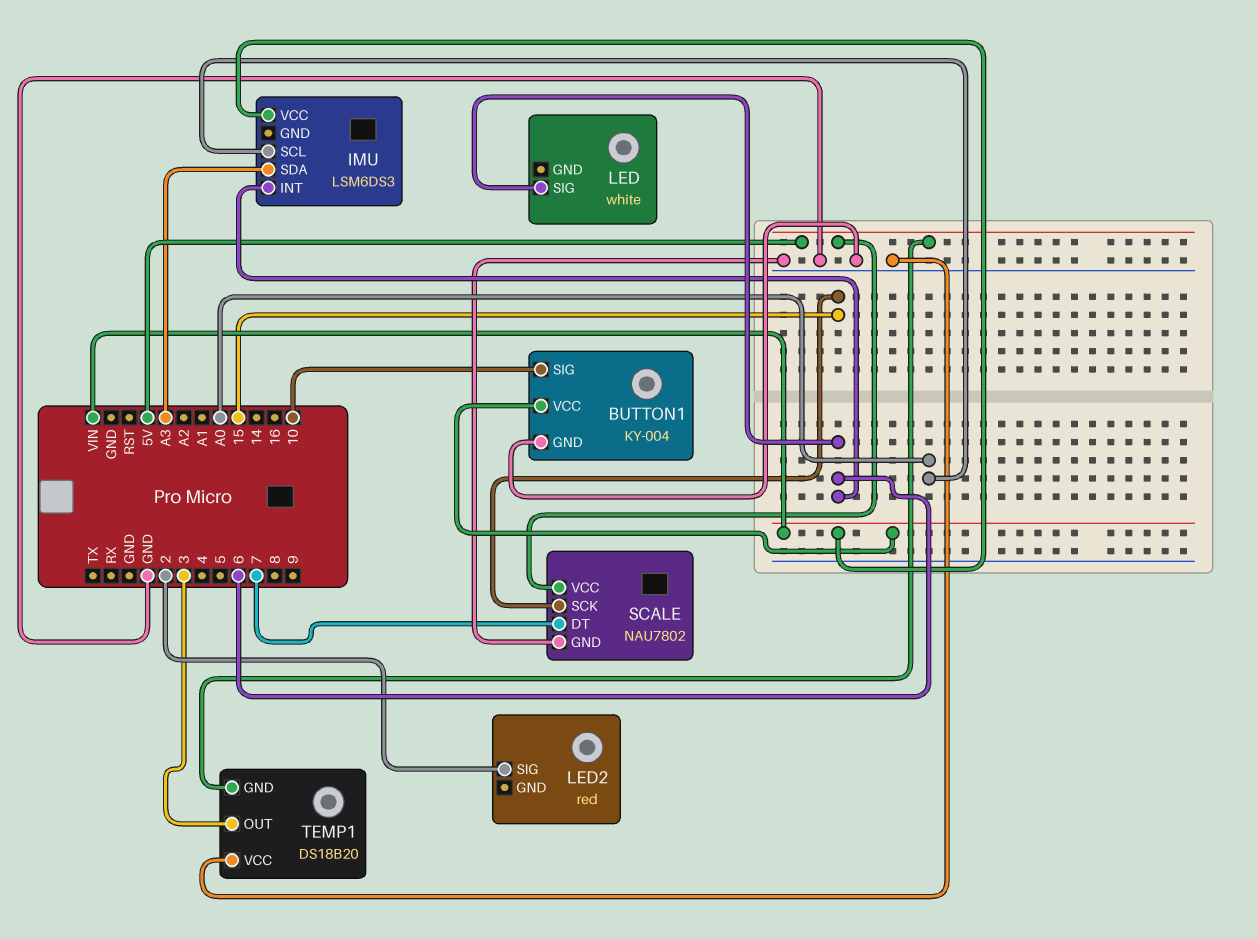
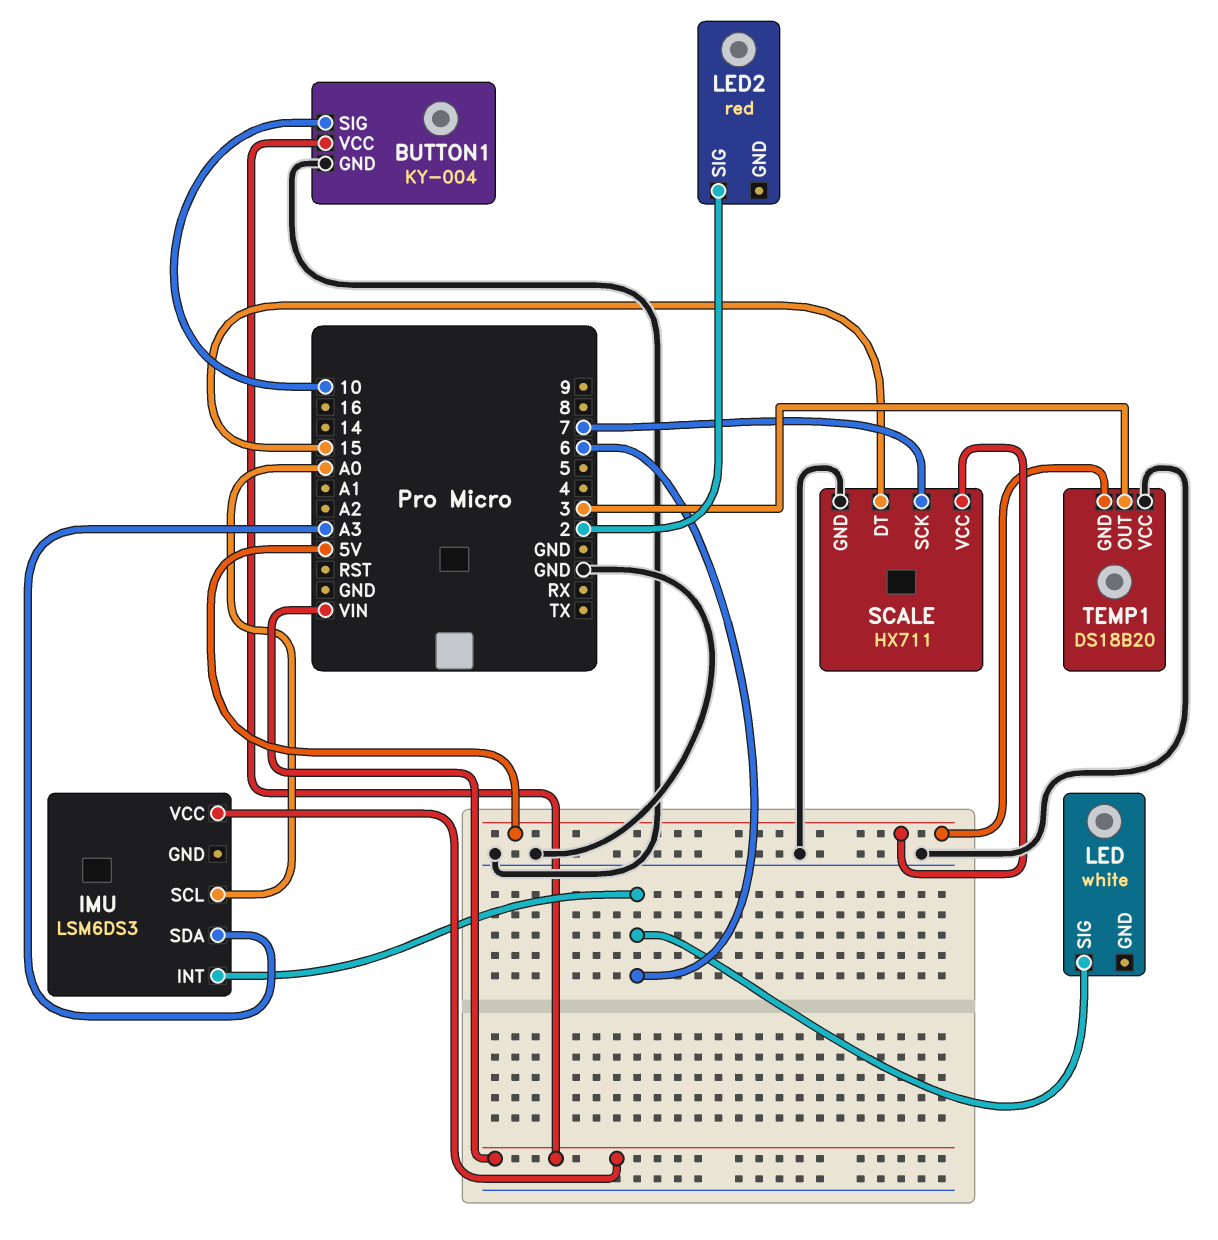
SCALE: NAU7802 -> HX711
SCALE pin DT: 7 -> 15
SCALE pin SCK: 15 -> 7

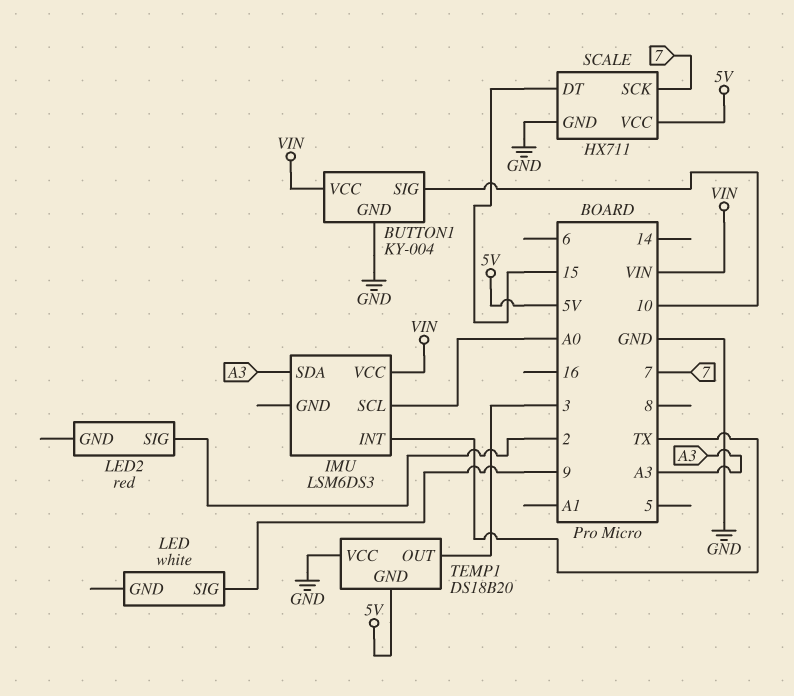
IMU pin INT: 6 -> TX
LED pin SIG: 6 -> 9

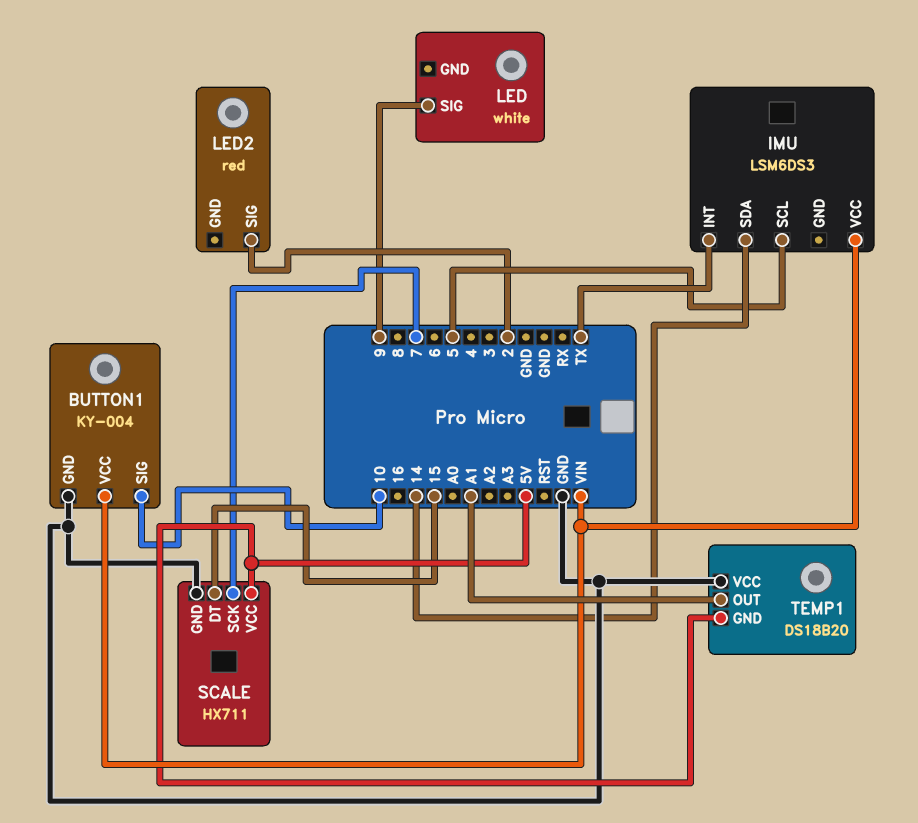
IMU pin SCL: A0 -> 5
IMU pin SDA: A3 -> 14
TEMP1 pin OUT: 3 -> A1

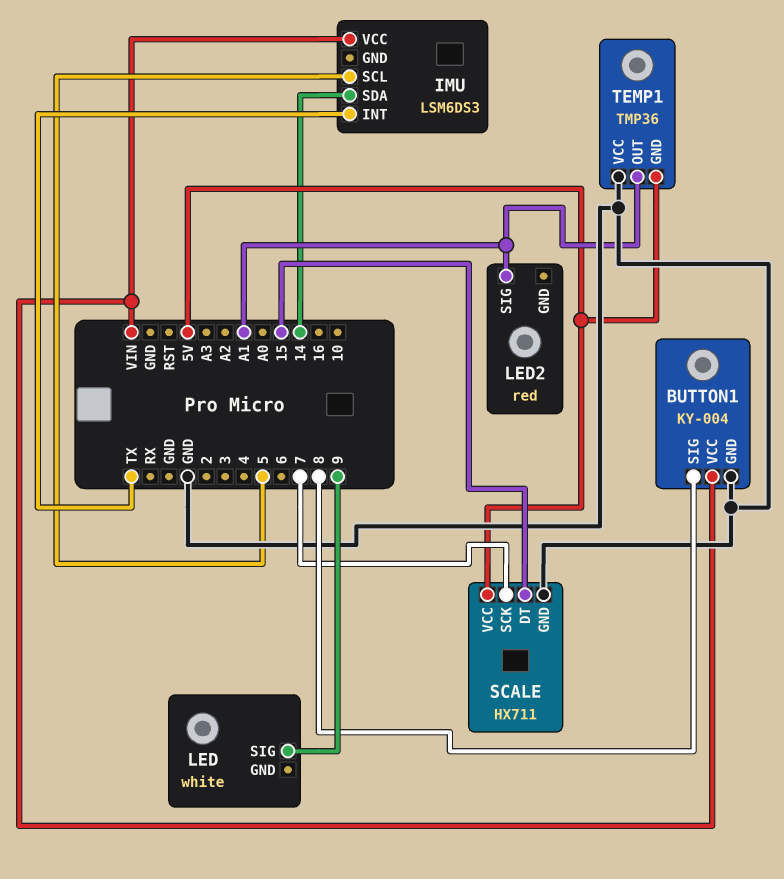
BUTTON1 pin SIG: 10 -> 8
LED2 pin SIG: 2 -> A1
TEMP1: DS18B20 -> TMP36

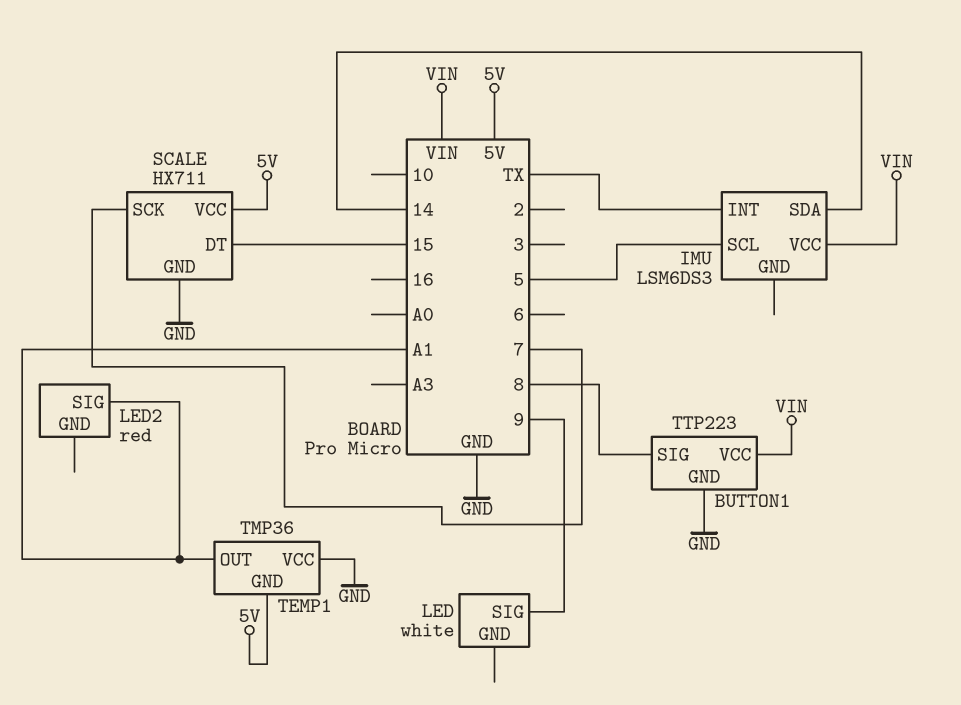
BUTTON1: KY-004 -> TTP223

